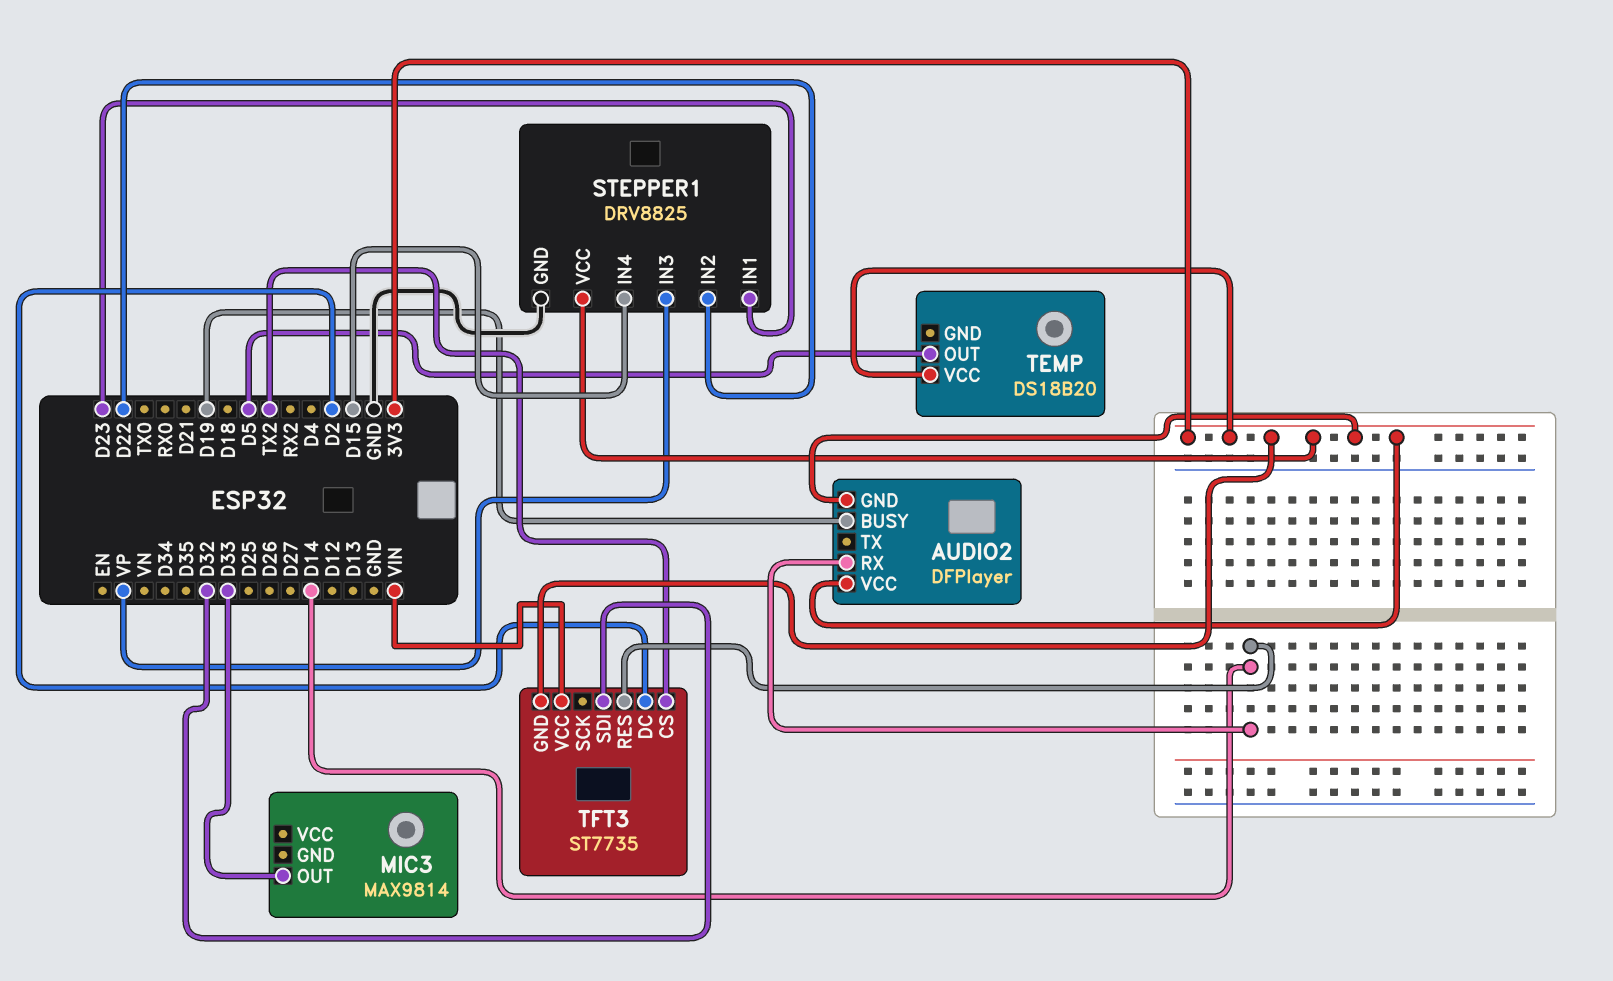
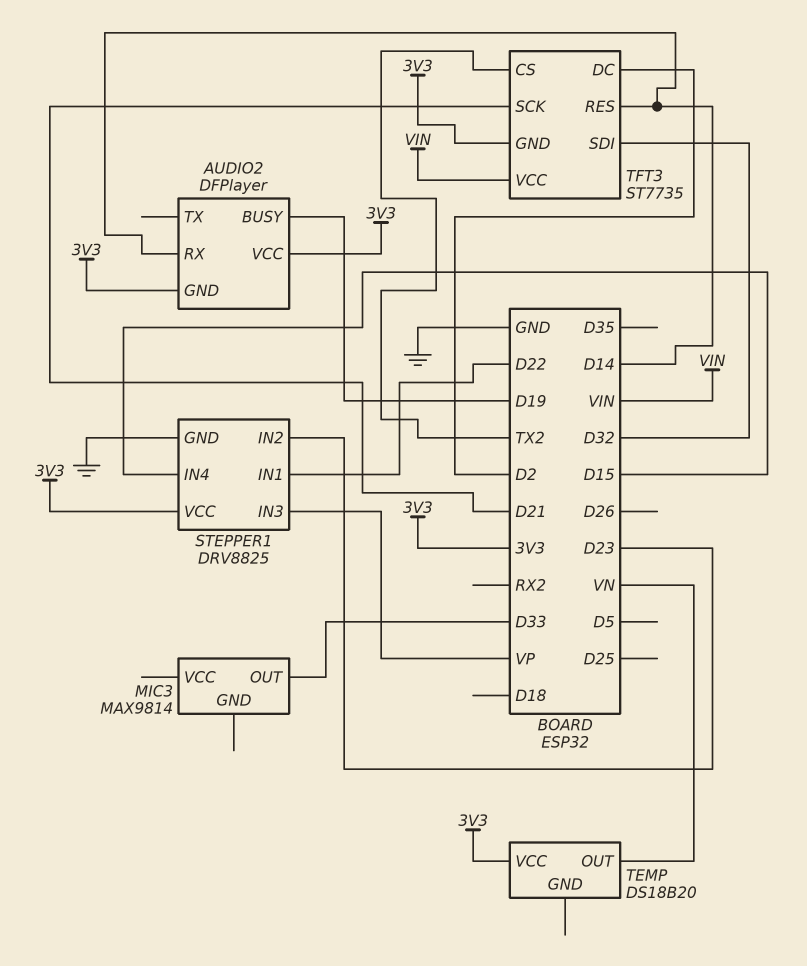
STEPPER1 pin IN1: D23 -> D22
STEPPER1 pin IN2: D22 -> D23
TEMP pin OUT: D5 -> VN
TFT3 pin SCK: none -> D21

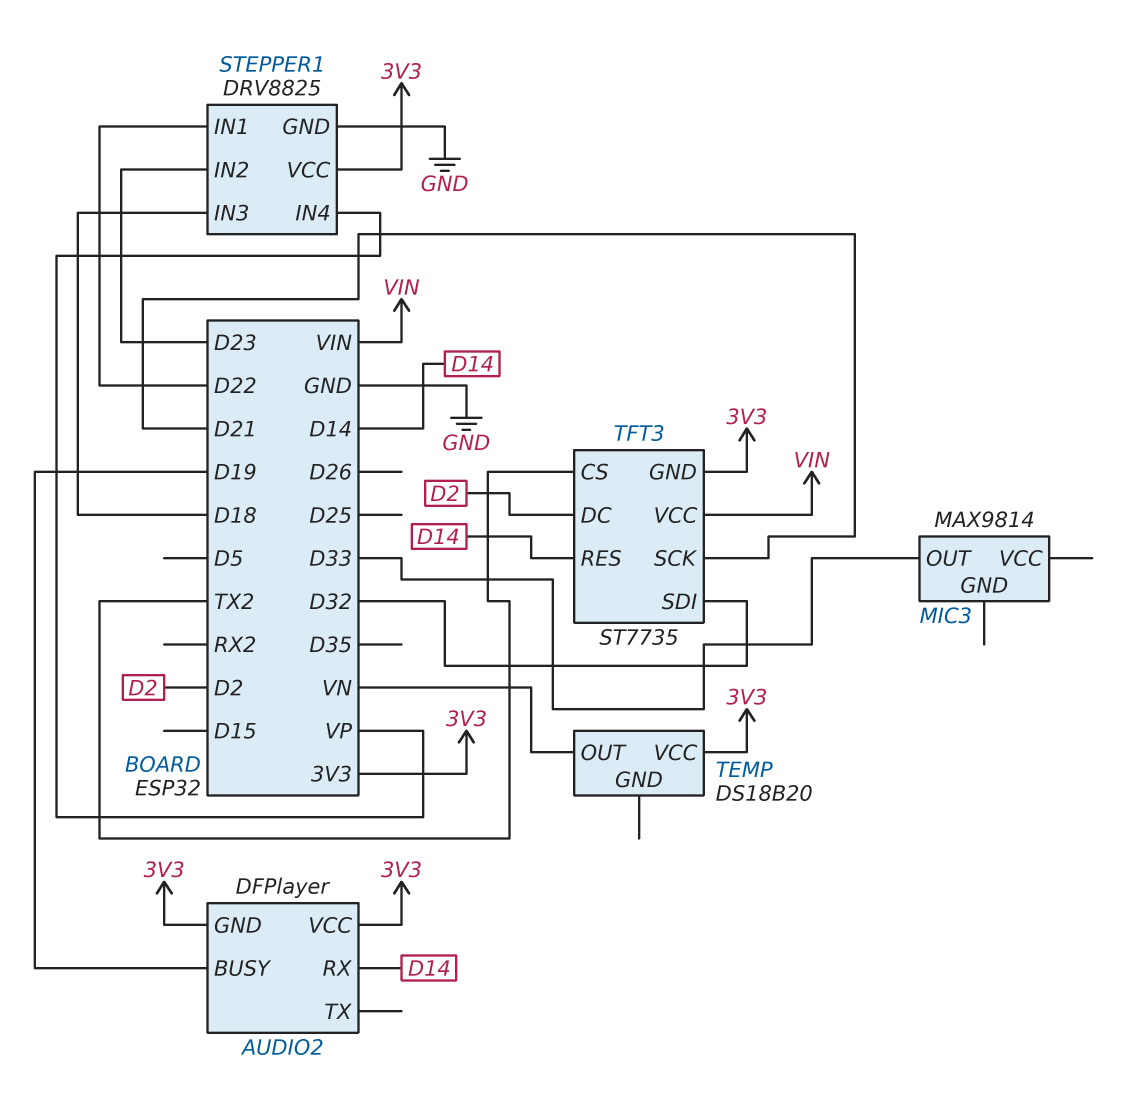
STEPPER1 pin IN3: VP -> D18
STEPPER1 pin IN4: D15 -> VP

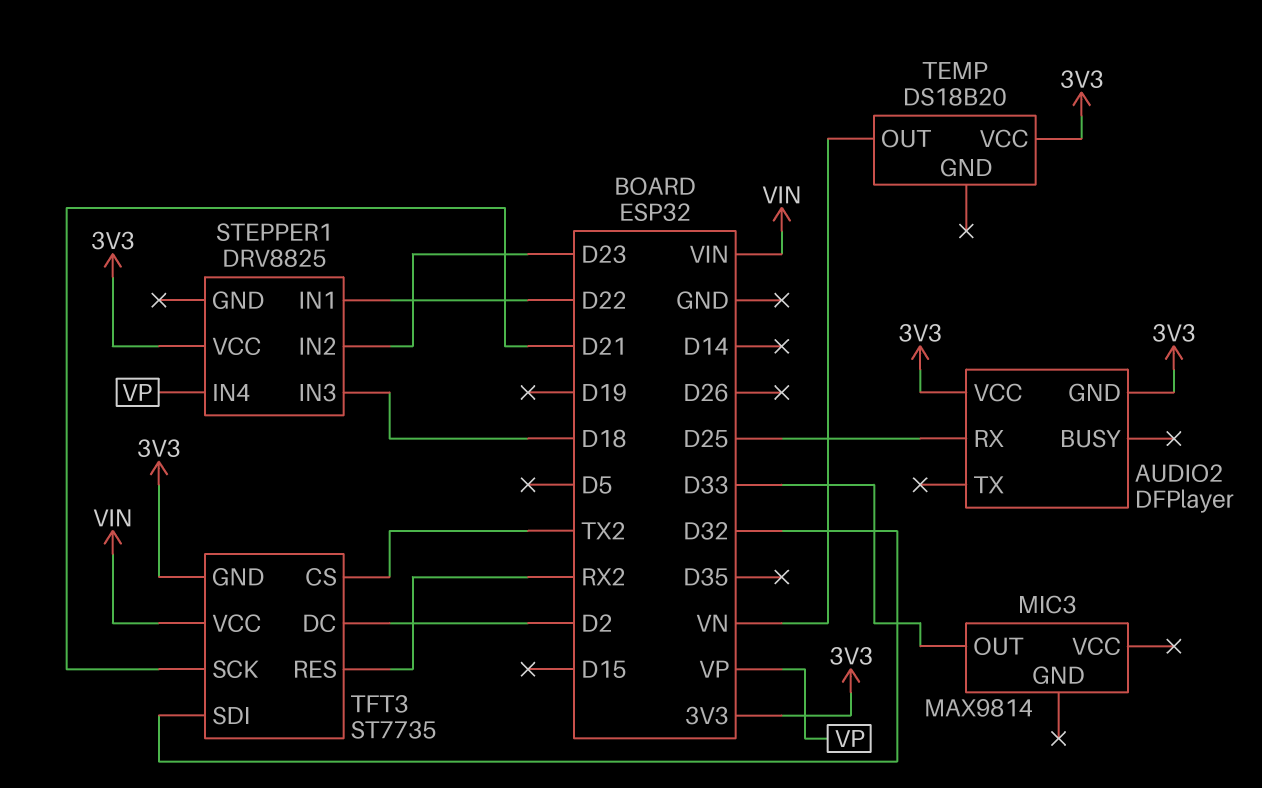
AUDIO2 pin BUSY: D19 -> none
AUDIO2 pin RX: D14 -> D25
STEPPER1 pin GND: GND -> none
TFT3 pin RES: D14 -> RX2

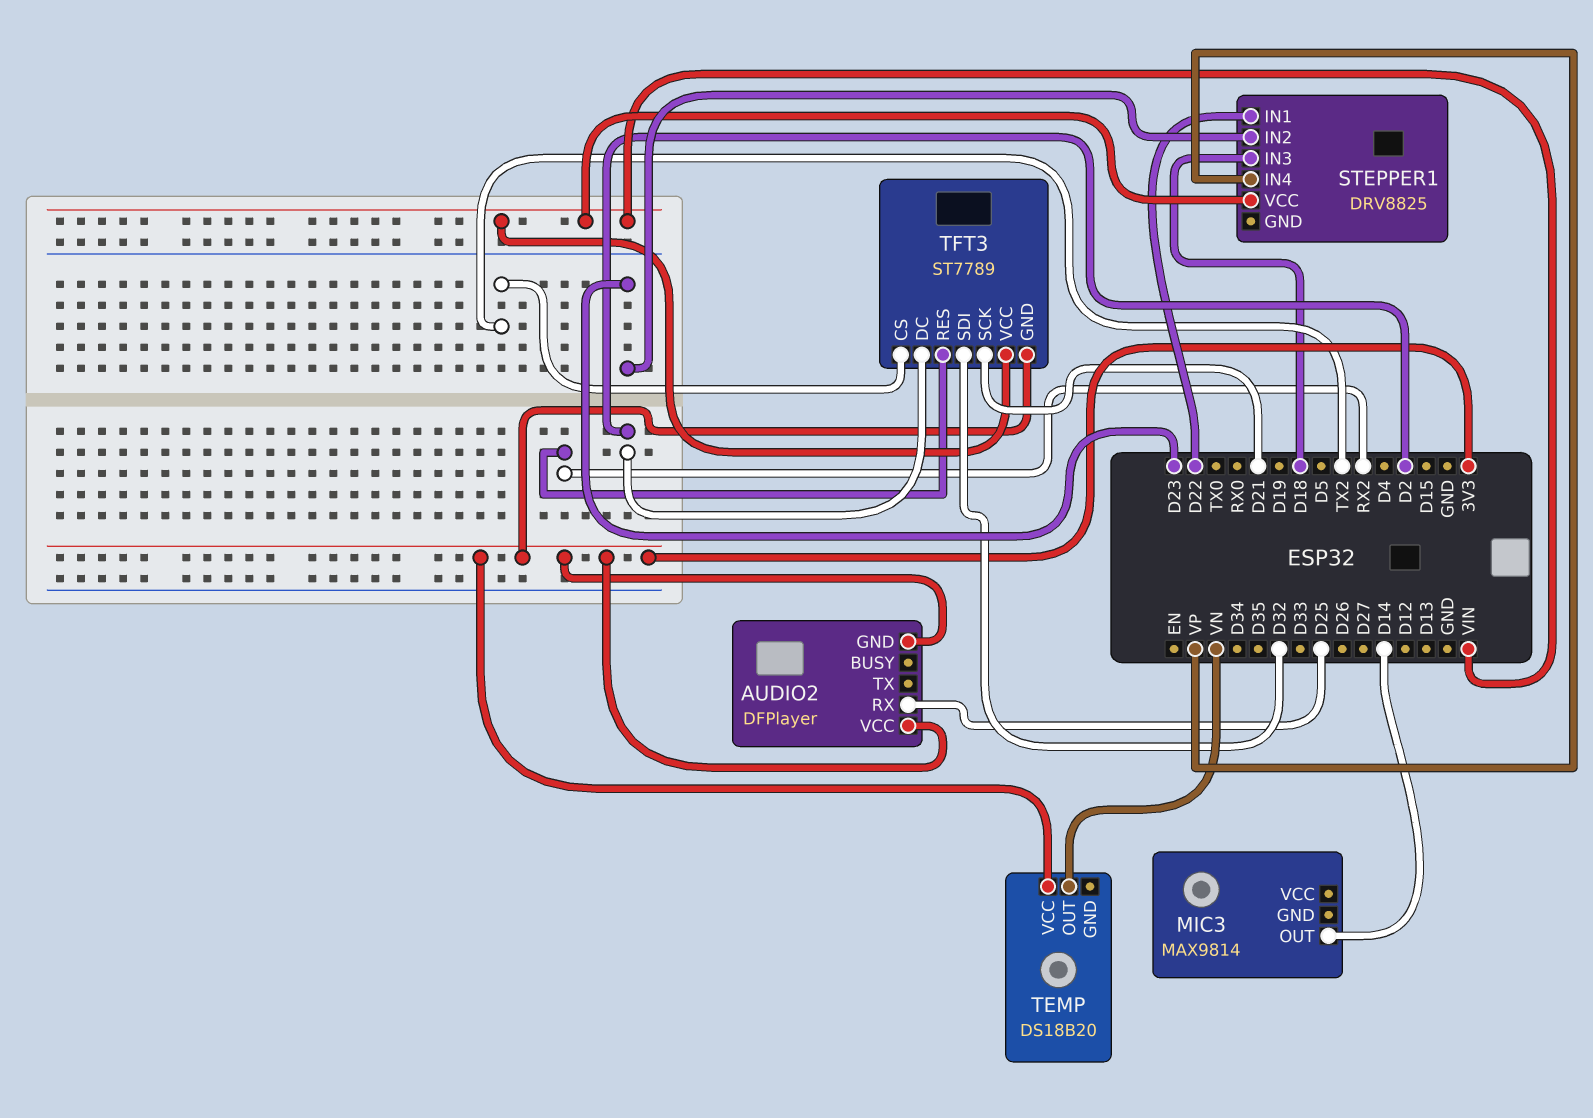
MIC3 pin OUT: D33 -> D14
STEPPER1 pin VCC: 3V3 -> VIN
TFT3: ST7735 -> ST7789

